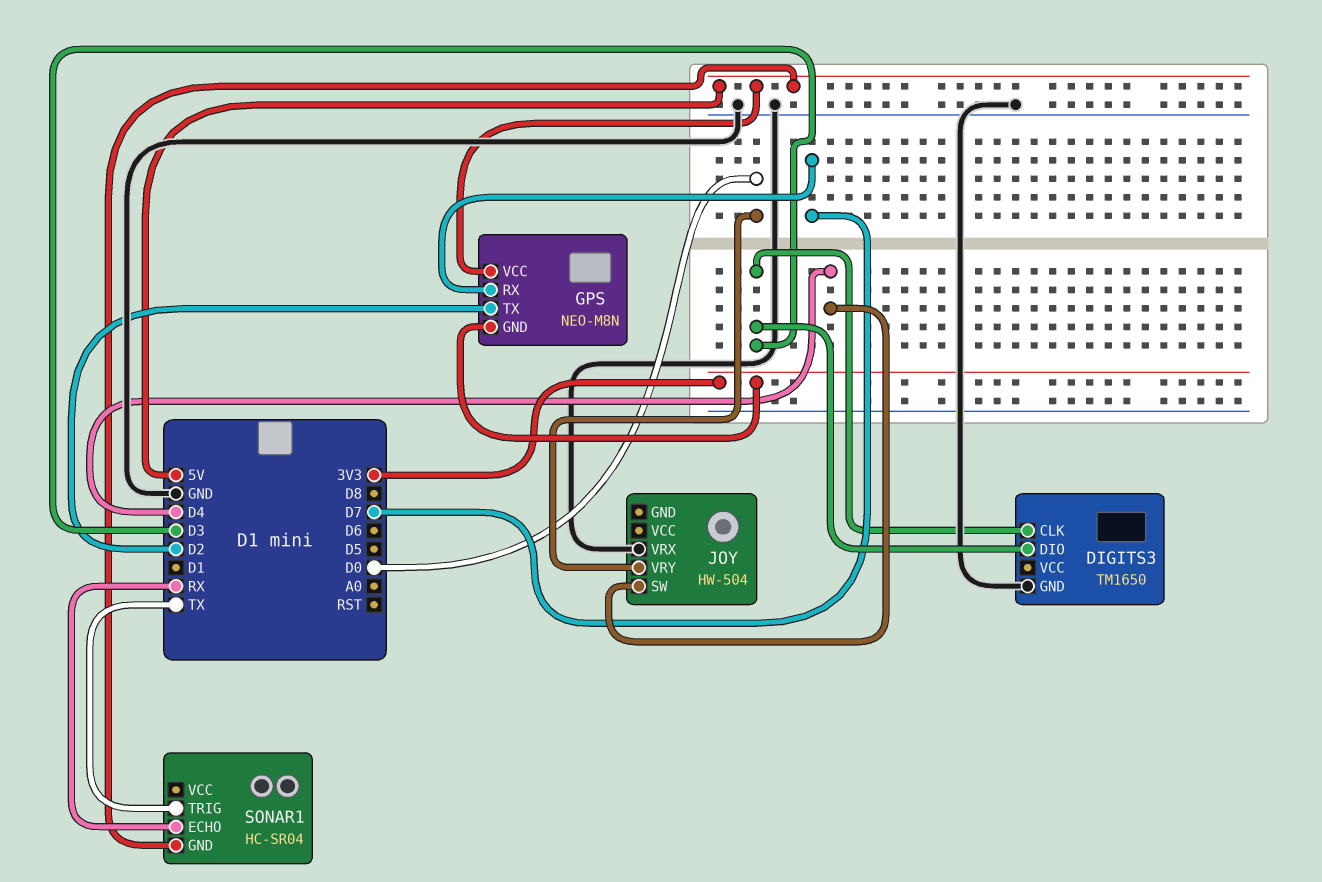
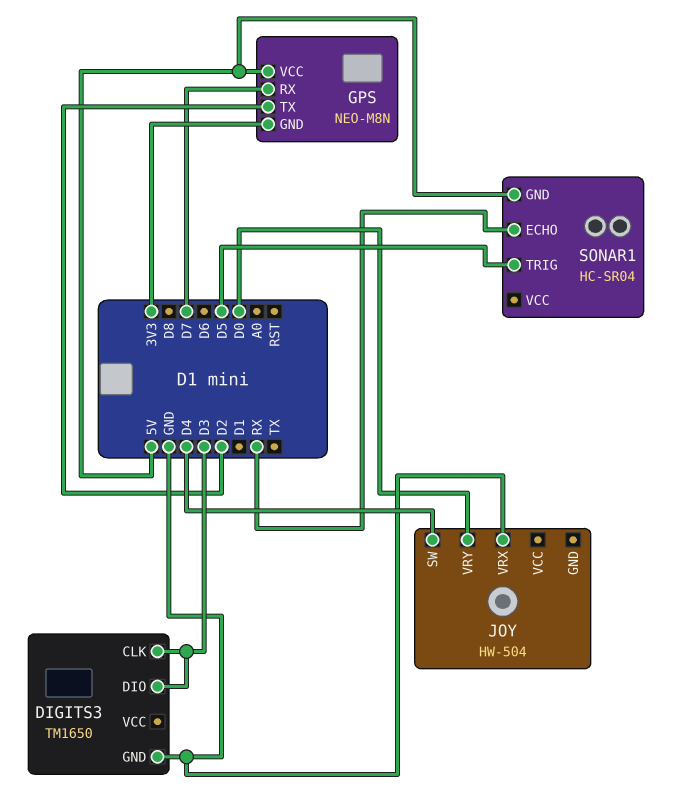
SONAR1 pin TRIG: TX -> D5

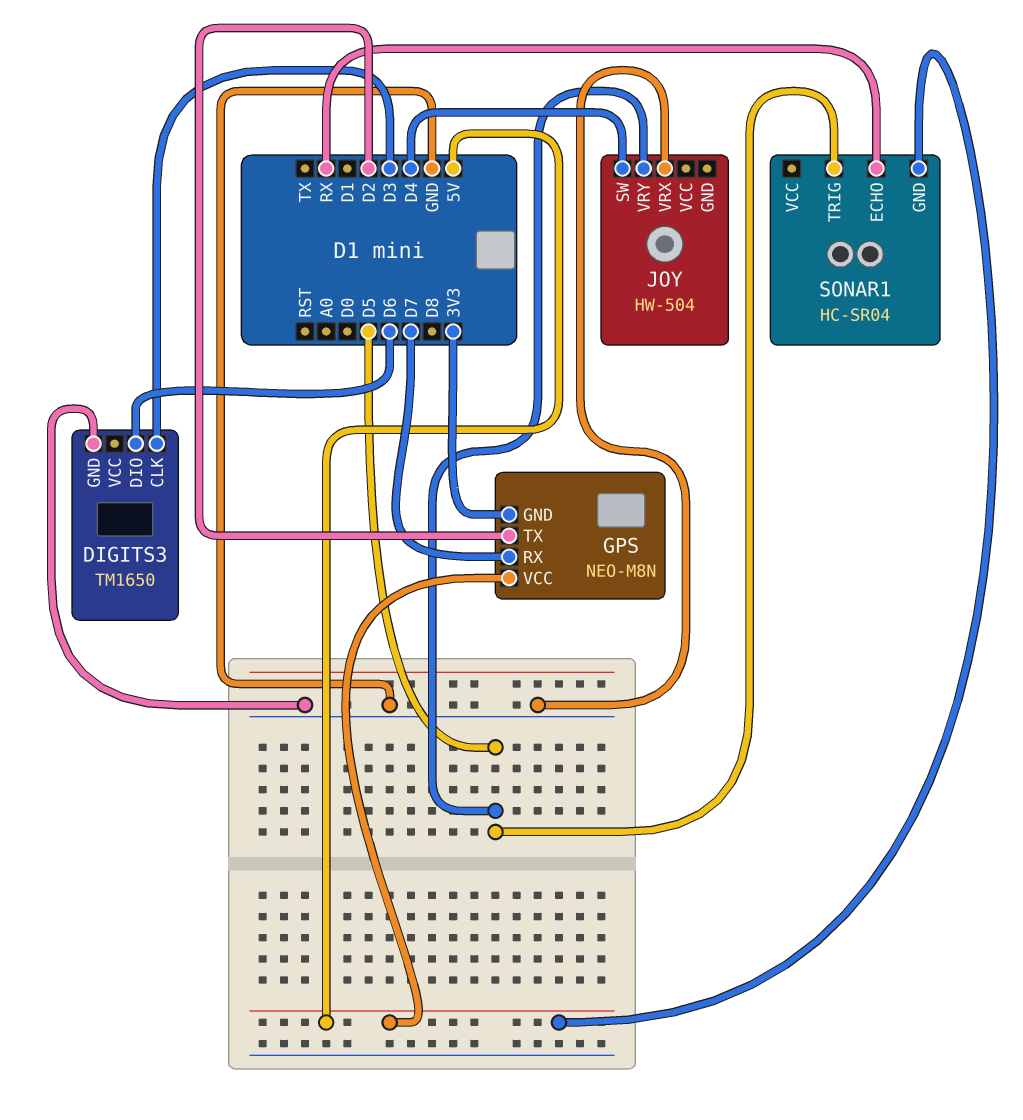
DIGITS3 pin DIO: D3 -> D6
JOY pin VRY: D0 -> D5

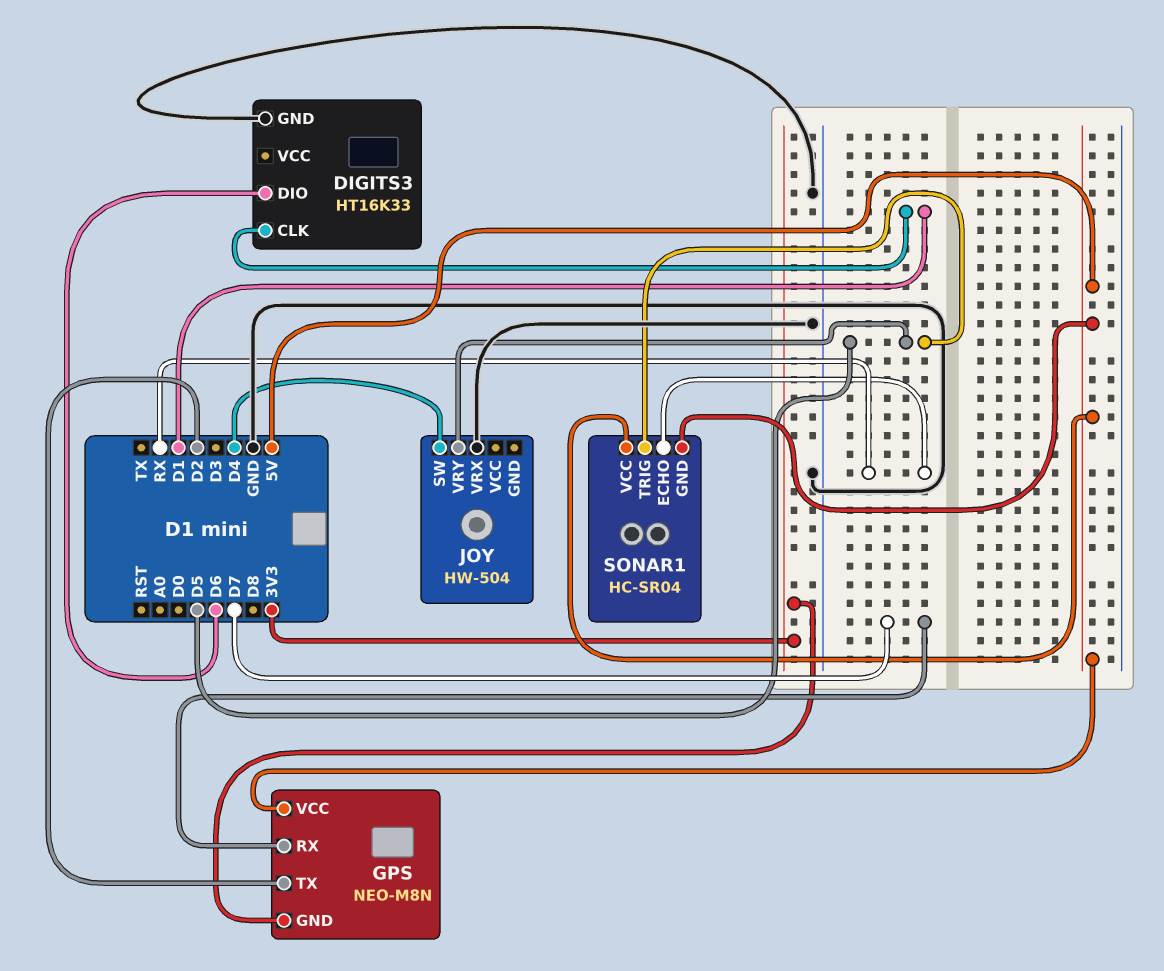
DIGITS3: TM1650 -> HT16K33
DIGITS3 pin CLK: D3 -> D1
SONAR1 pin VCC: none -> 5V

